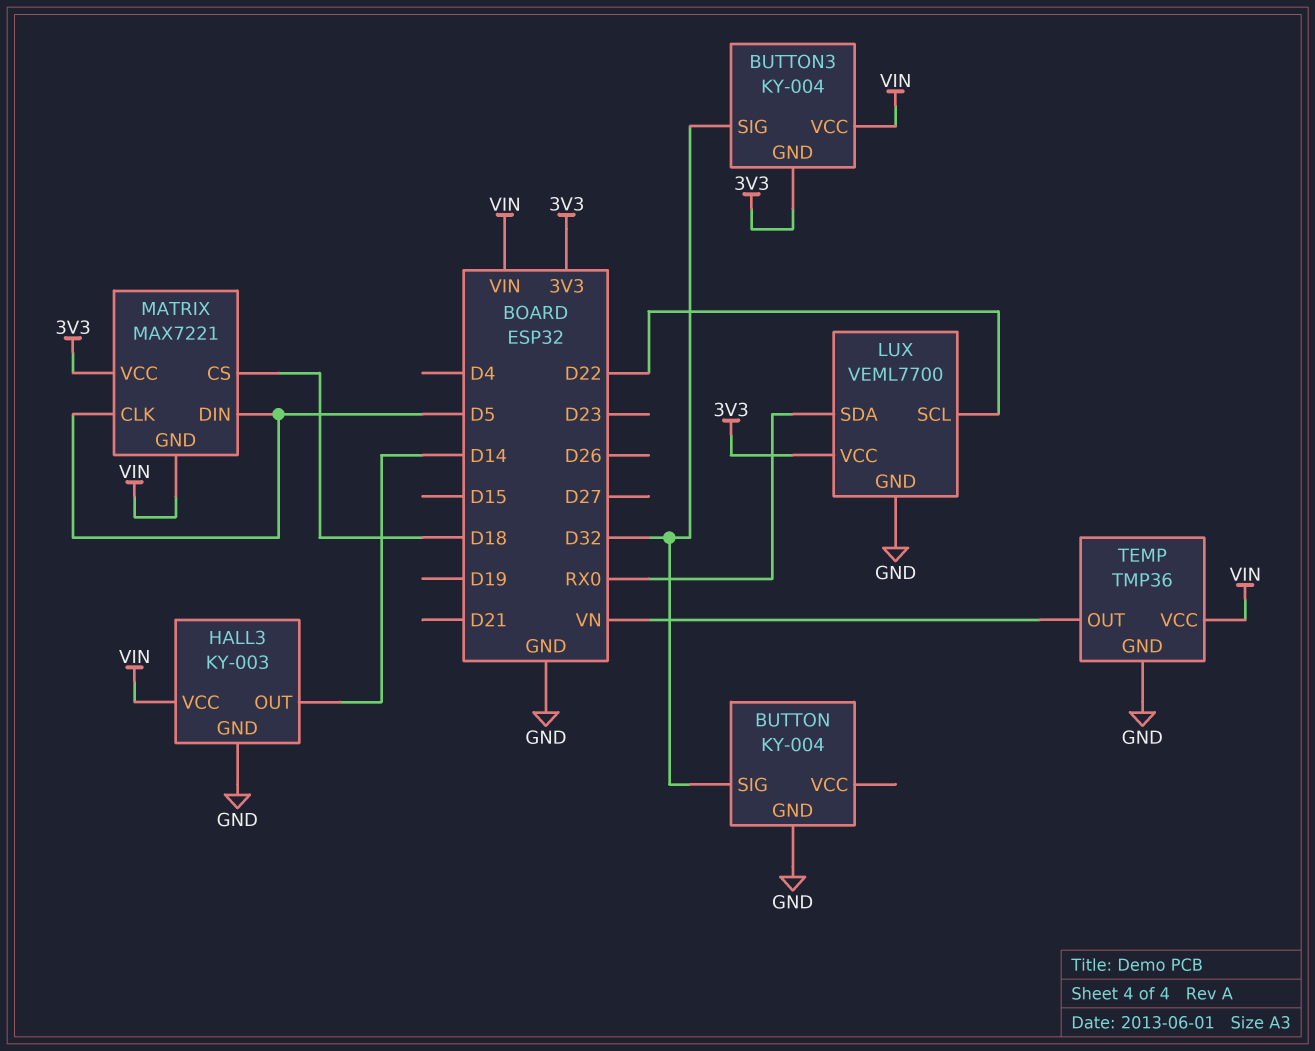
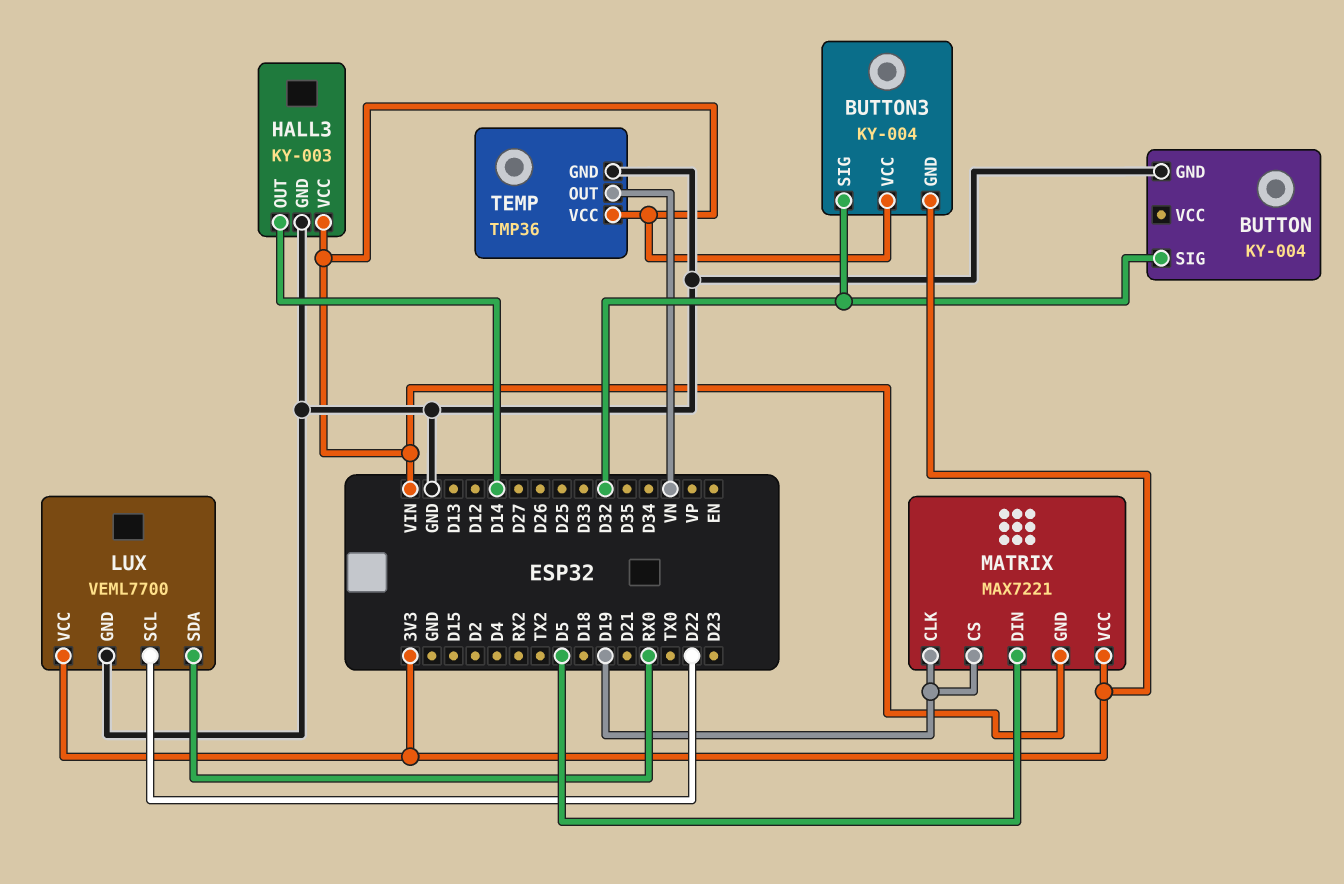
MATRIX pin CLK: D5 -> D19
MATRIX pin CS: D18 -> D19

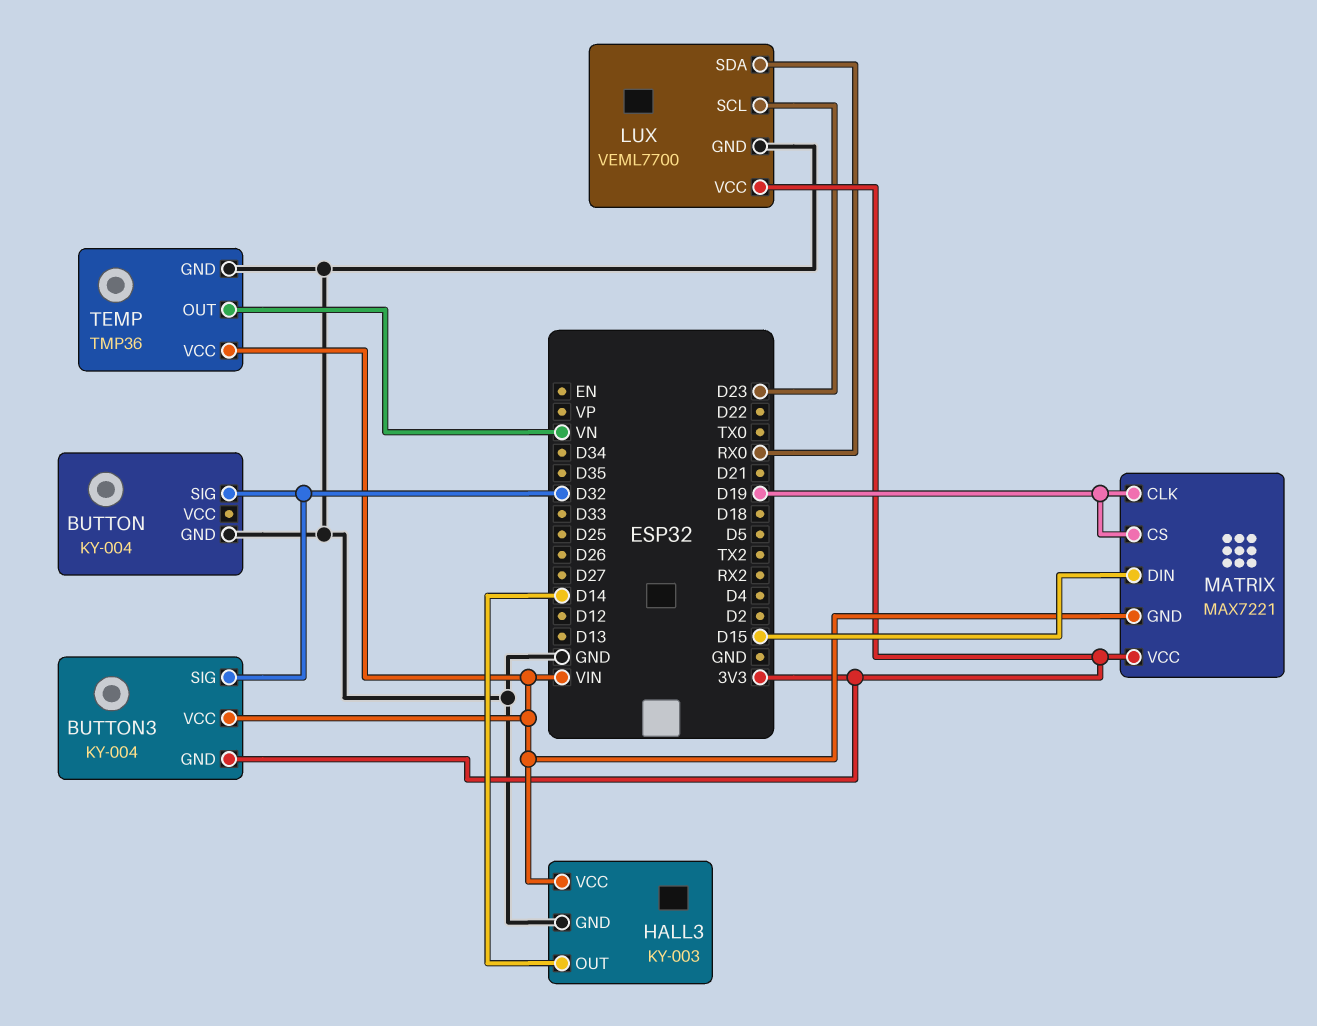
LUX pin SCL: D22 -> D23
MATRIX pin DIN: D5 -> D15

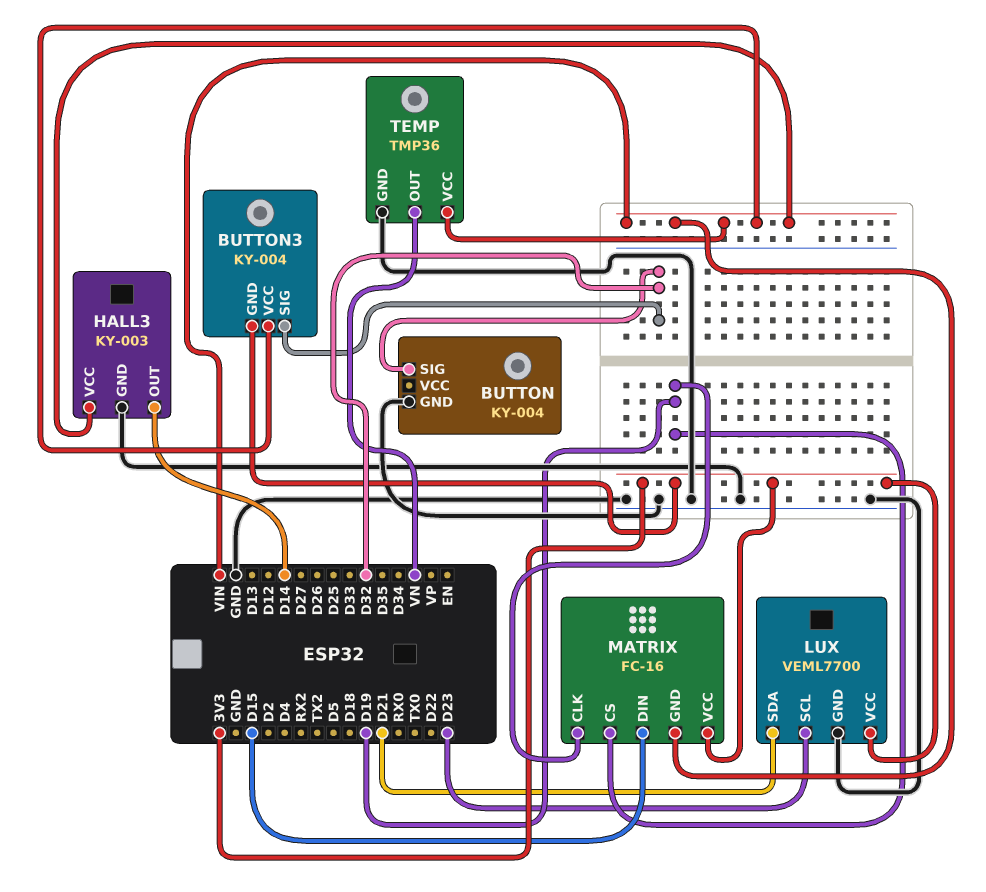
LUX pin SDA: RX0 -> D21
MATRIX: MAX7221 -> FC-16

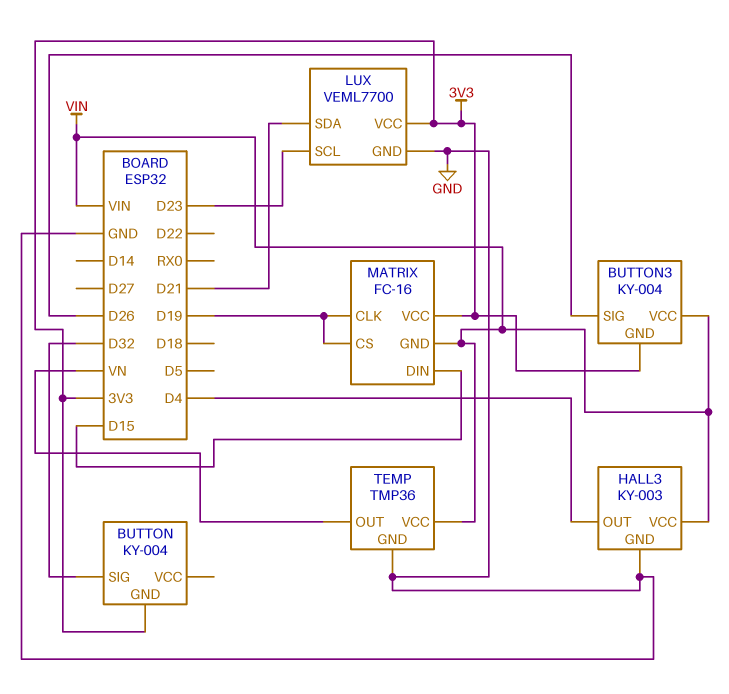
BUTTON pin GND: GND -> 3V3
BUTTON3 pin SIG: D32 -> D26
HALL3 pin OUT: D14 -> D4

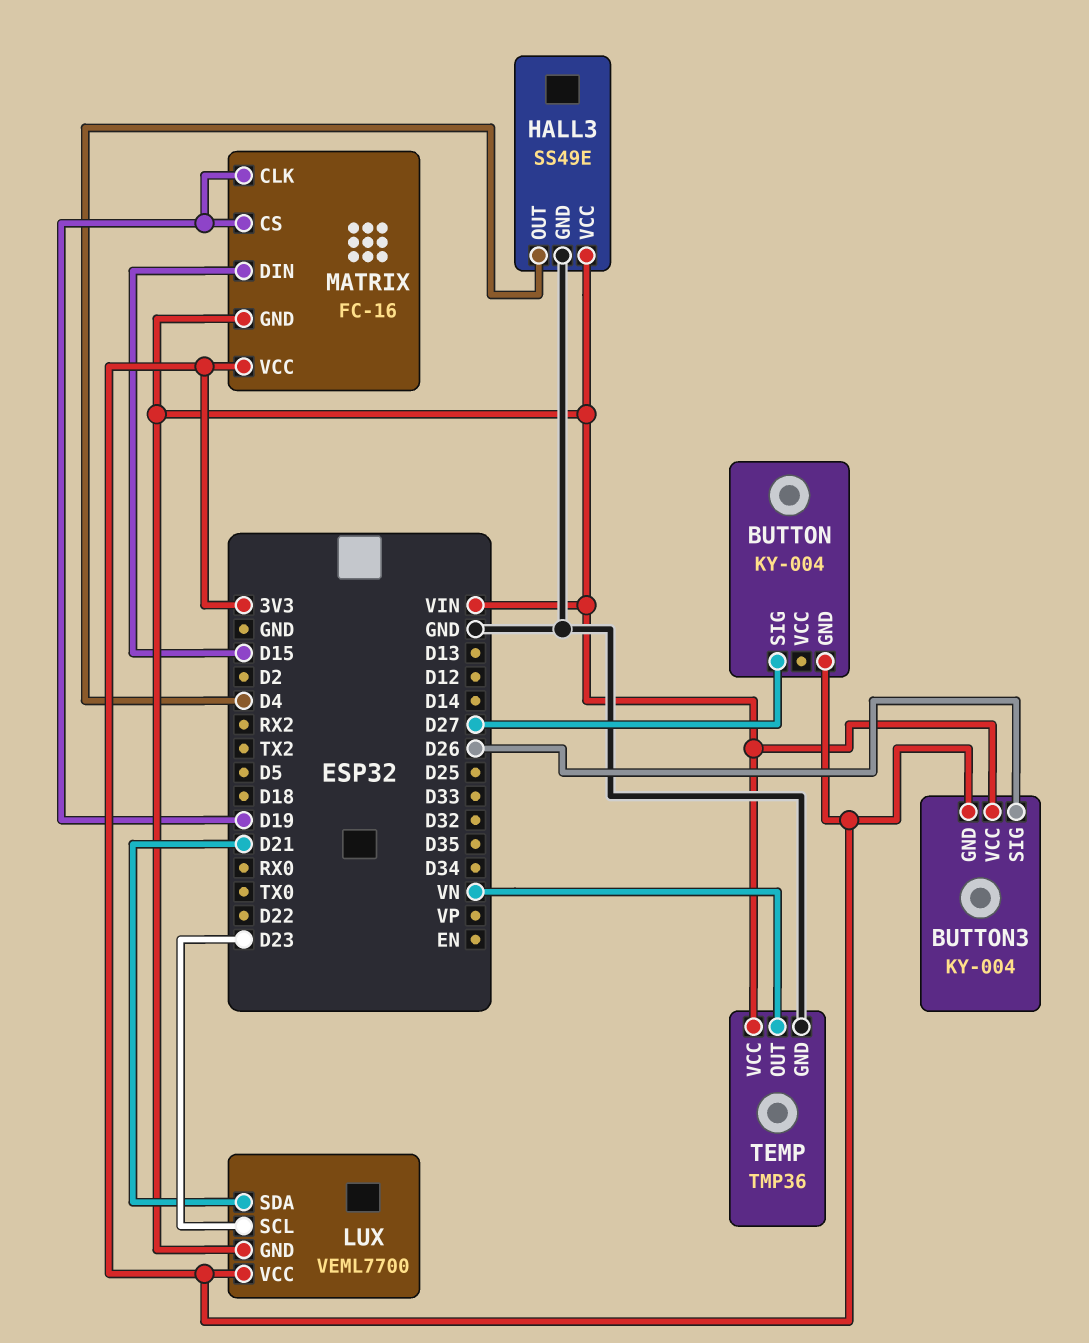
BUTTON pin SIG: D32 -> D27
HALL3: KY-003 -> SS49E
LUX pin GND: GND -> VIN

